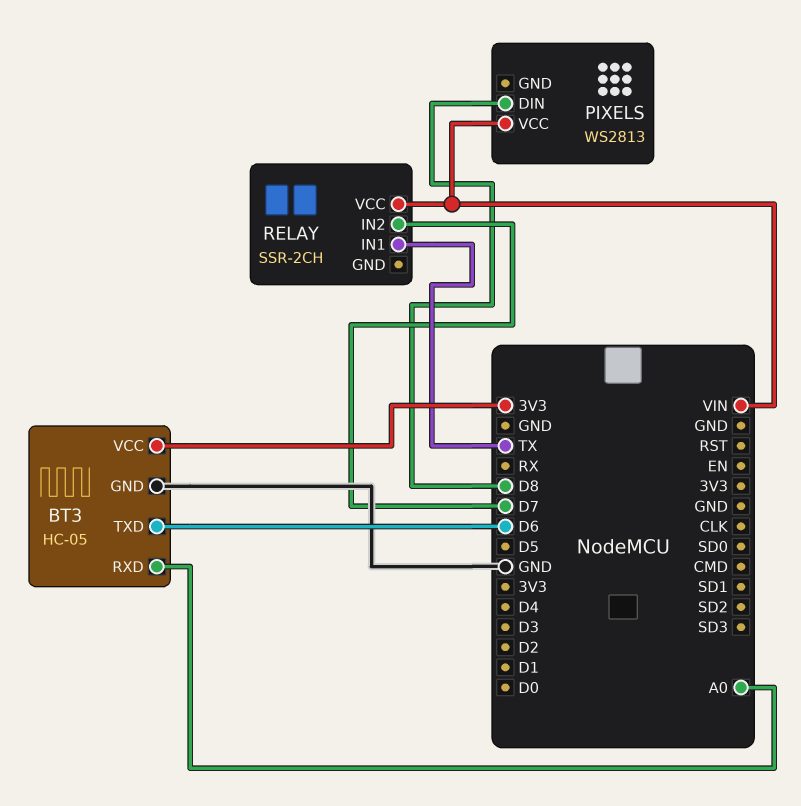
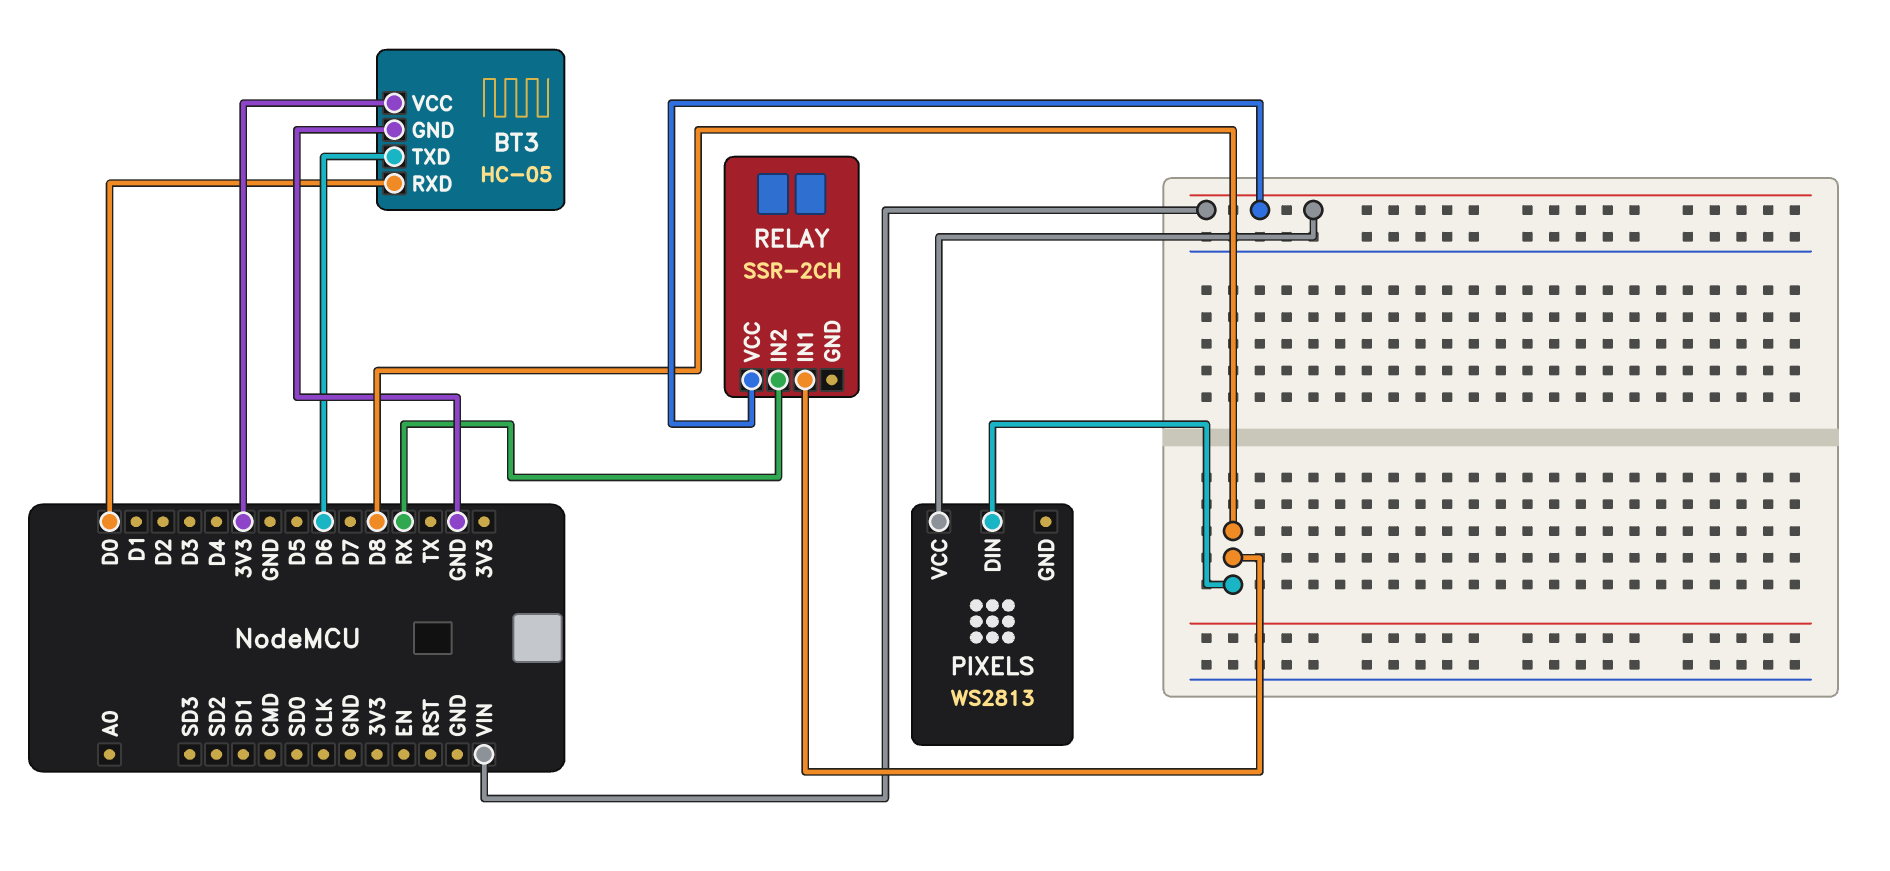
BT3 pin RXD: A0 -> D0
RELAY pin IN1: TX -> D8
RELAY pin IN2: D7 -> RX

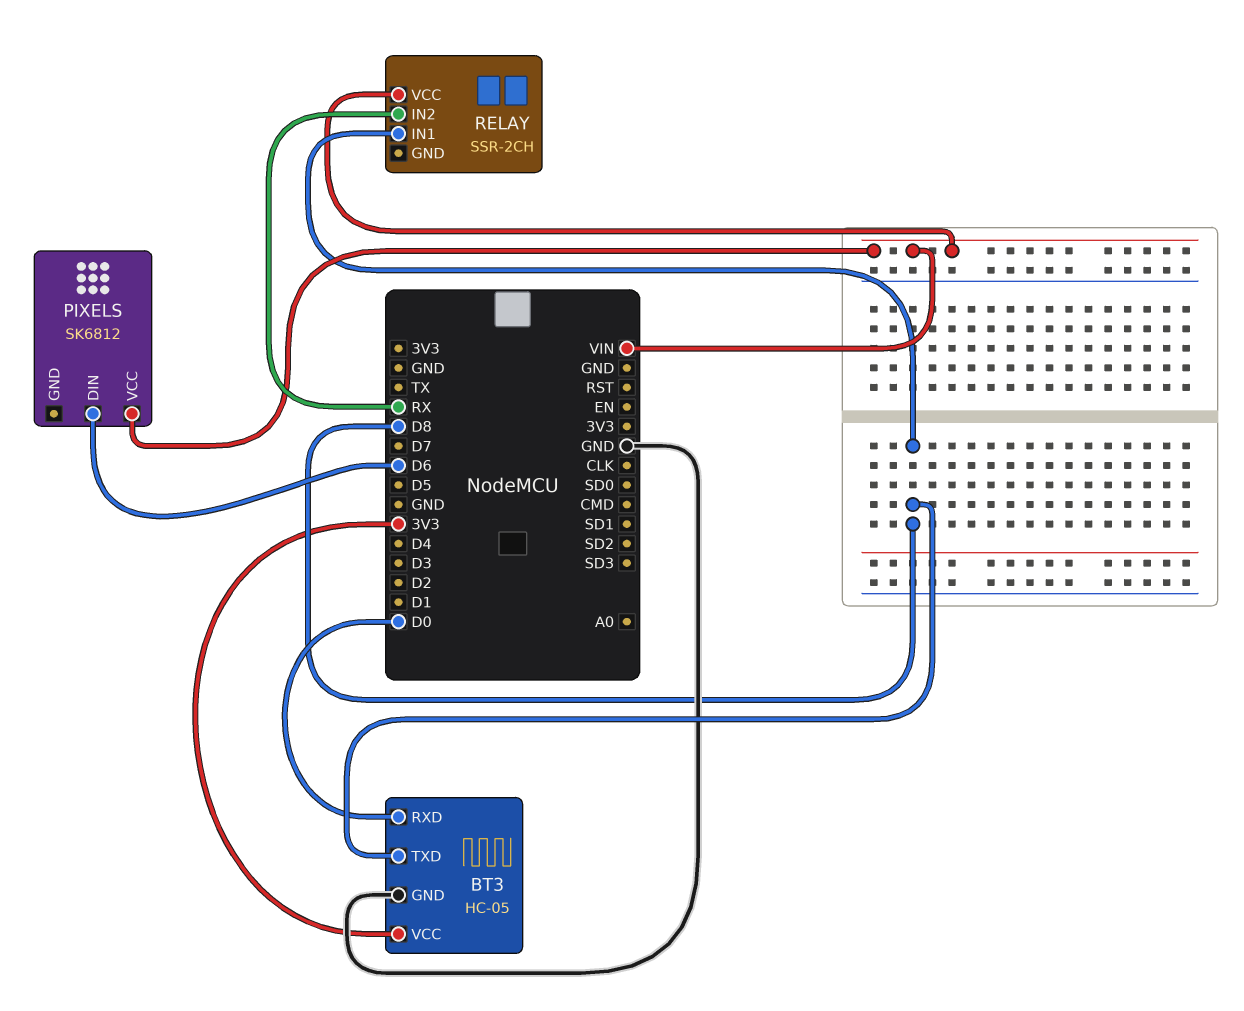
BT3 pin TXD: D6 -> D8
PIXELS: WS2813 -> SK6812
PIXELS pin DIN: D8 -> D6

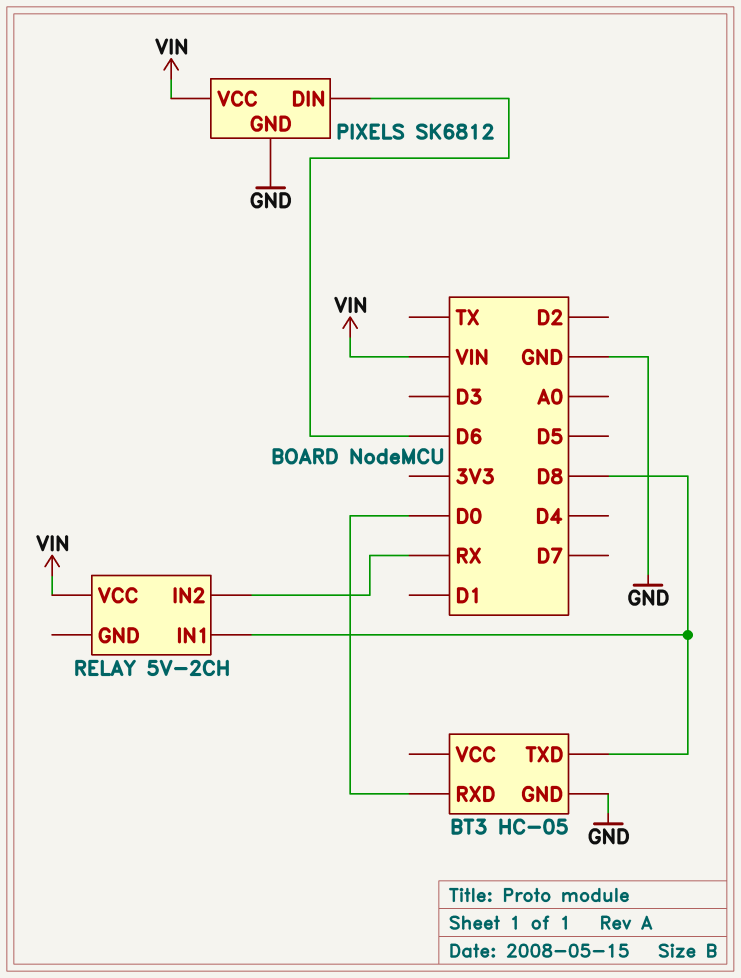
BT3 pin VCC: 3V3 -> none
PIXELS pin GND: none -> GND
RELAY: SSR-2CH -> 5V-2CH

